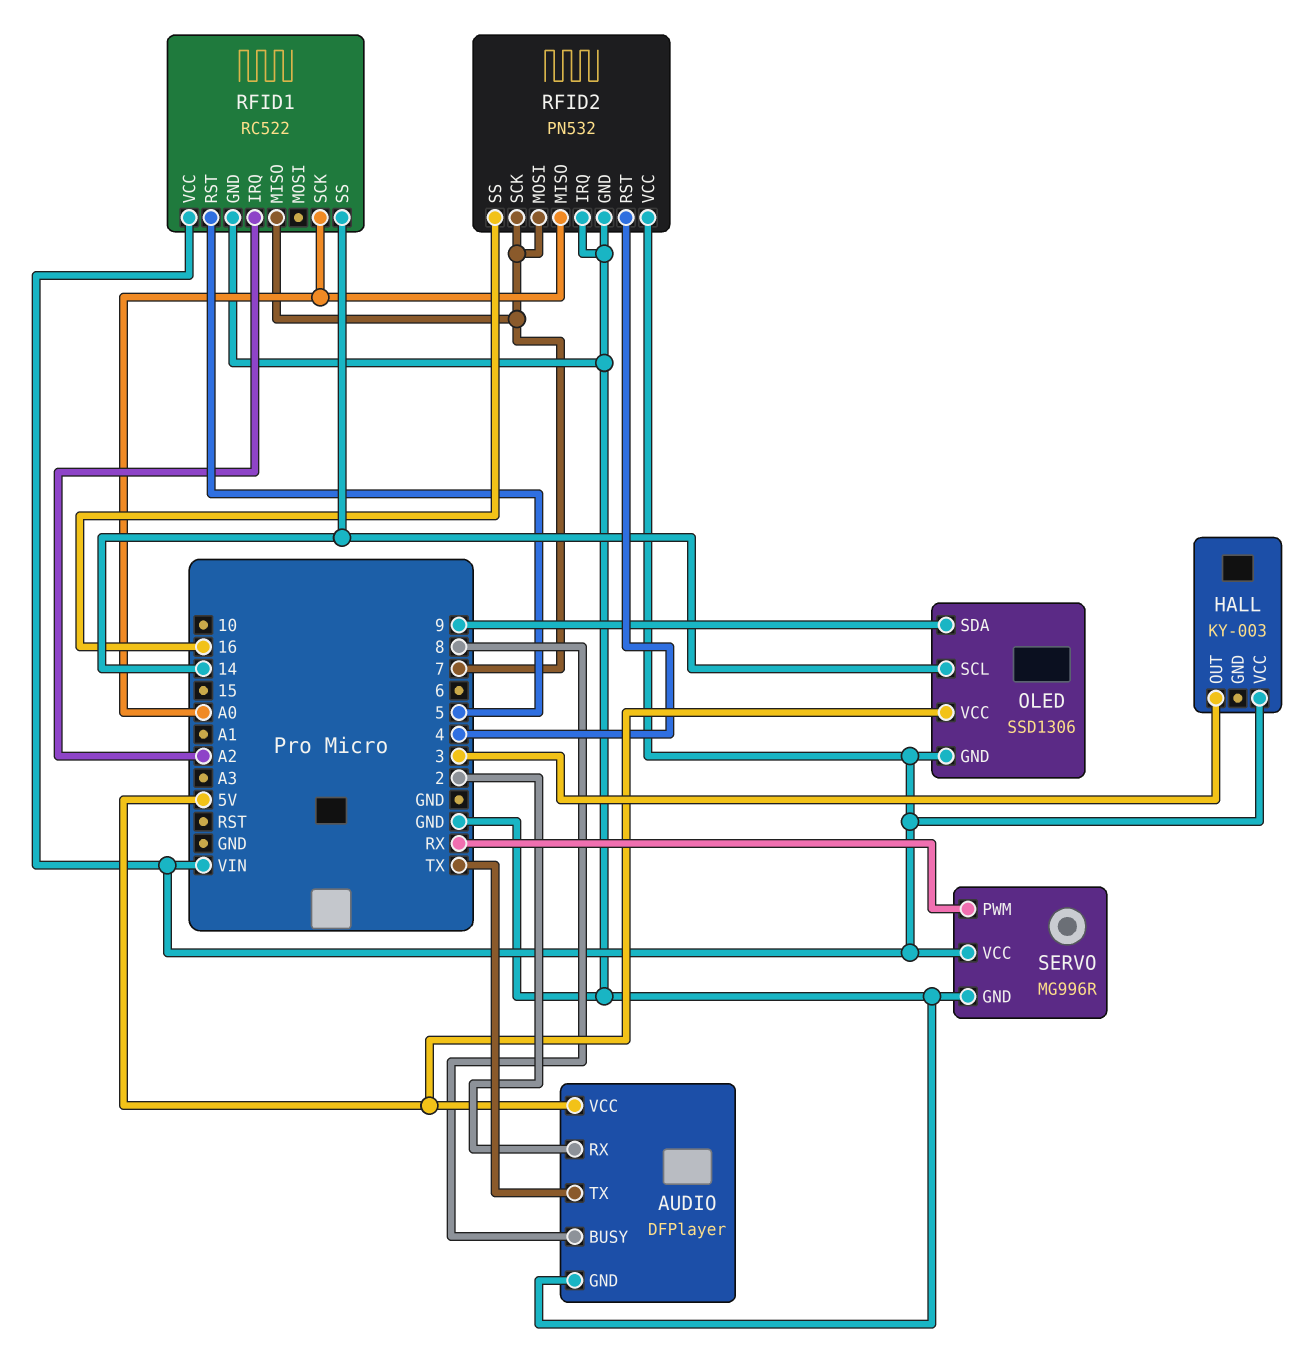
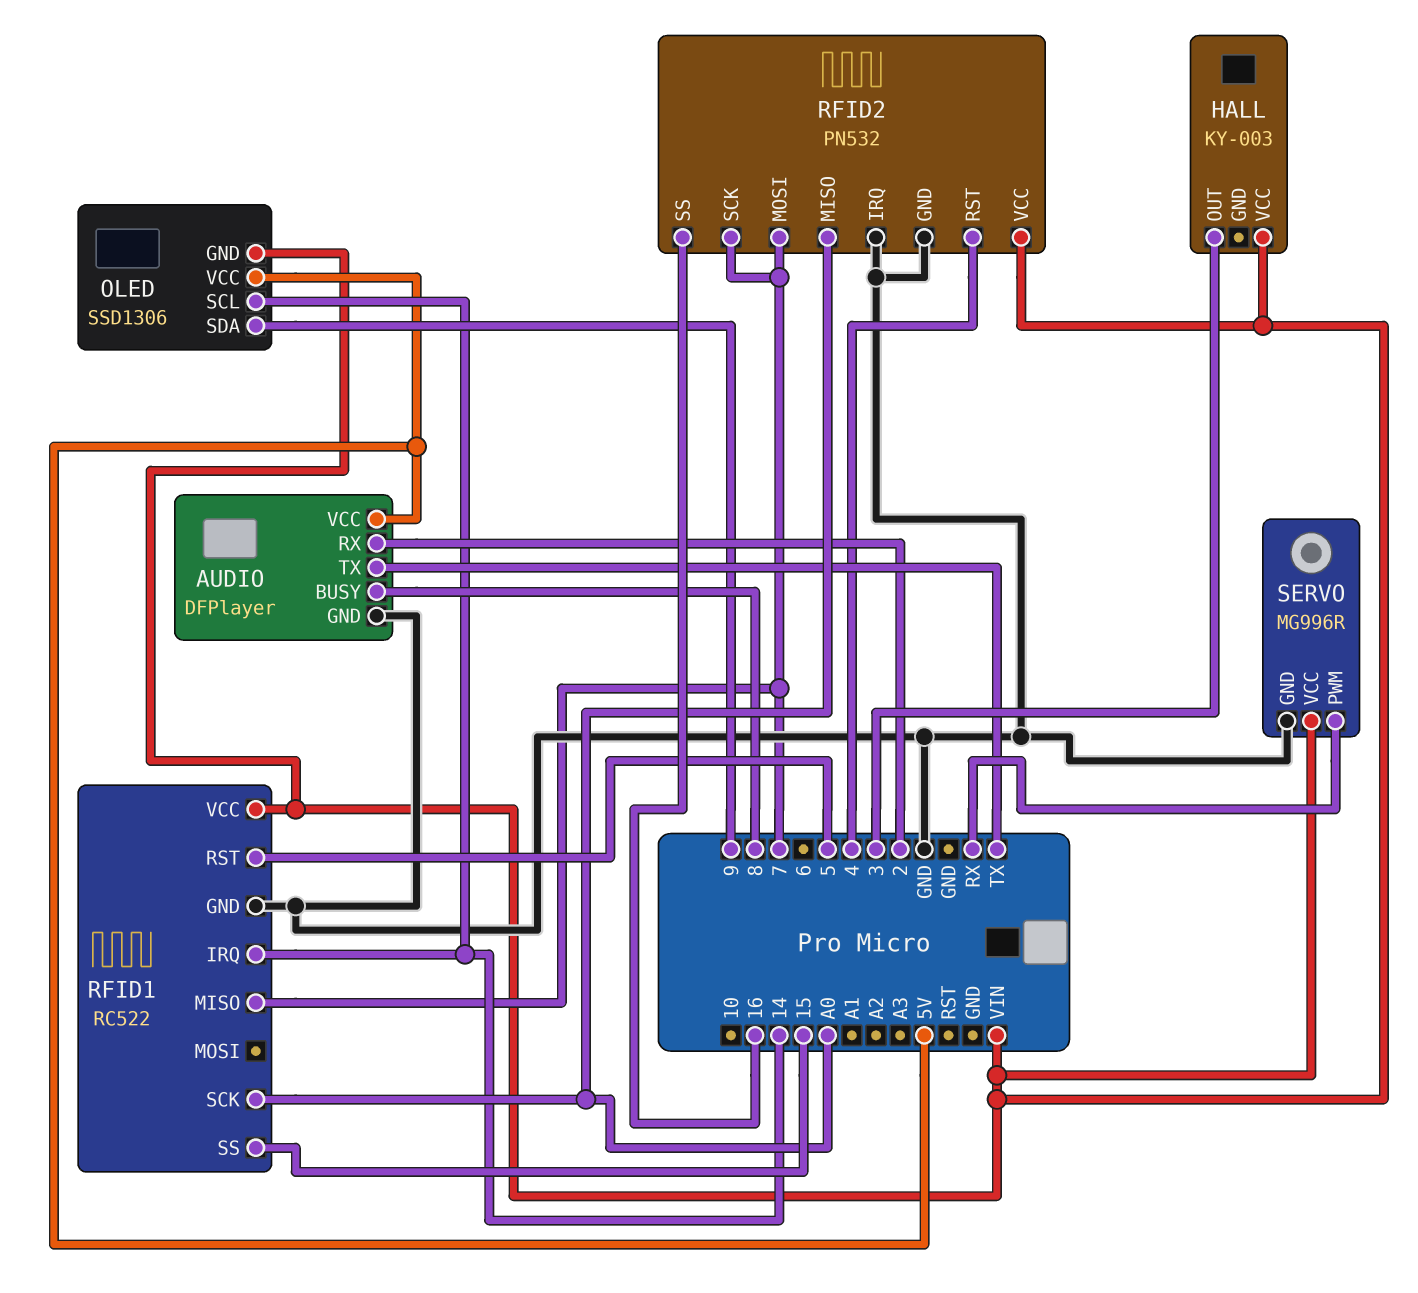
RFID1 pin IRQ: A2 -> 14
RFID1 pin SS: 14 -> 15

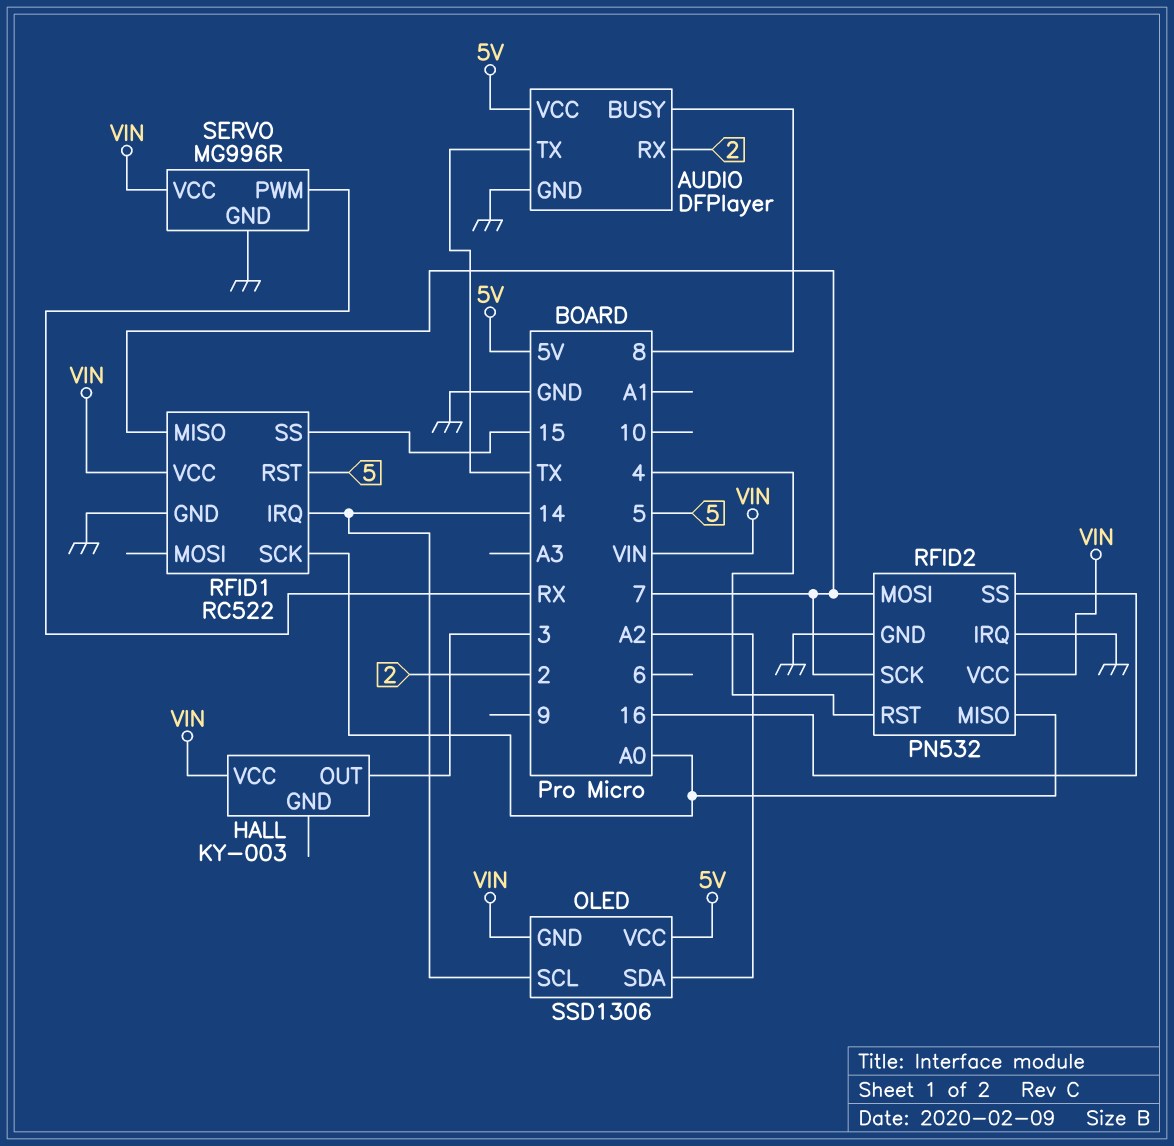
OLED pin SDA: 9 -> A2

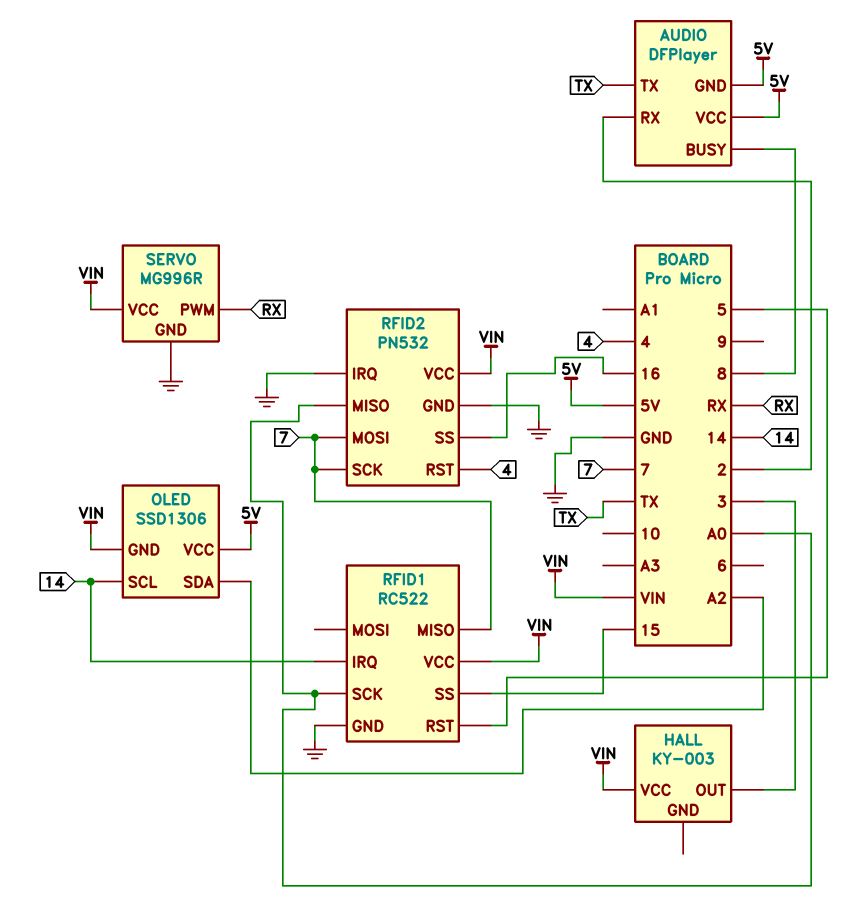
AUDIO pin GND: GND -> 5V

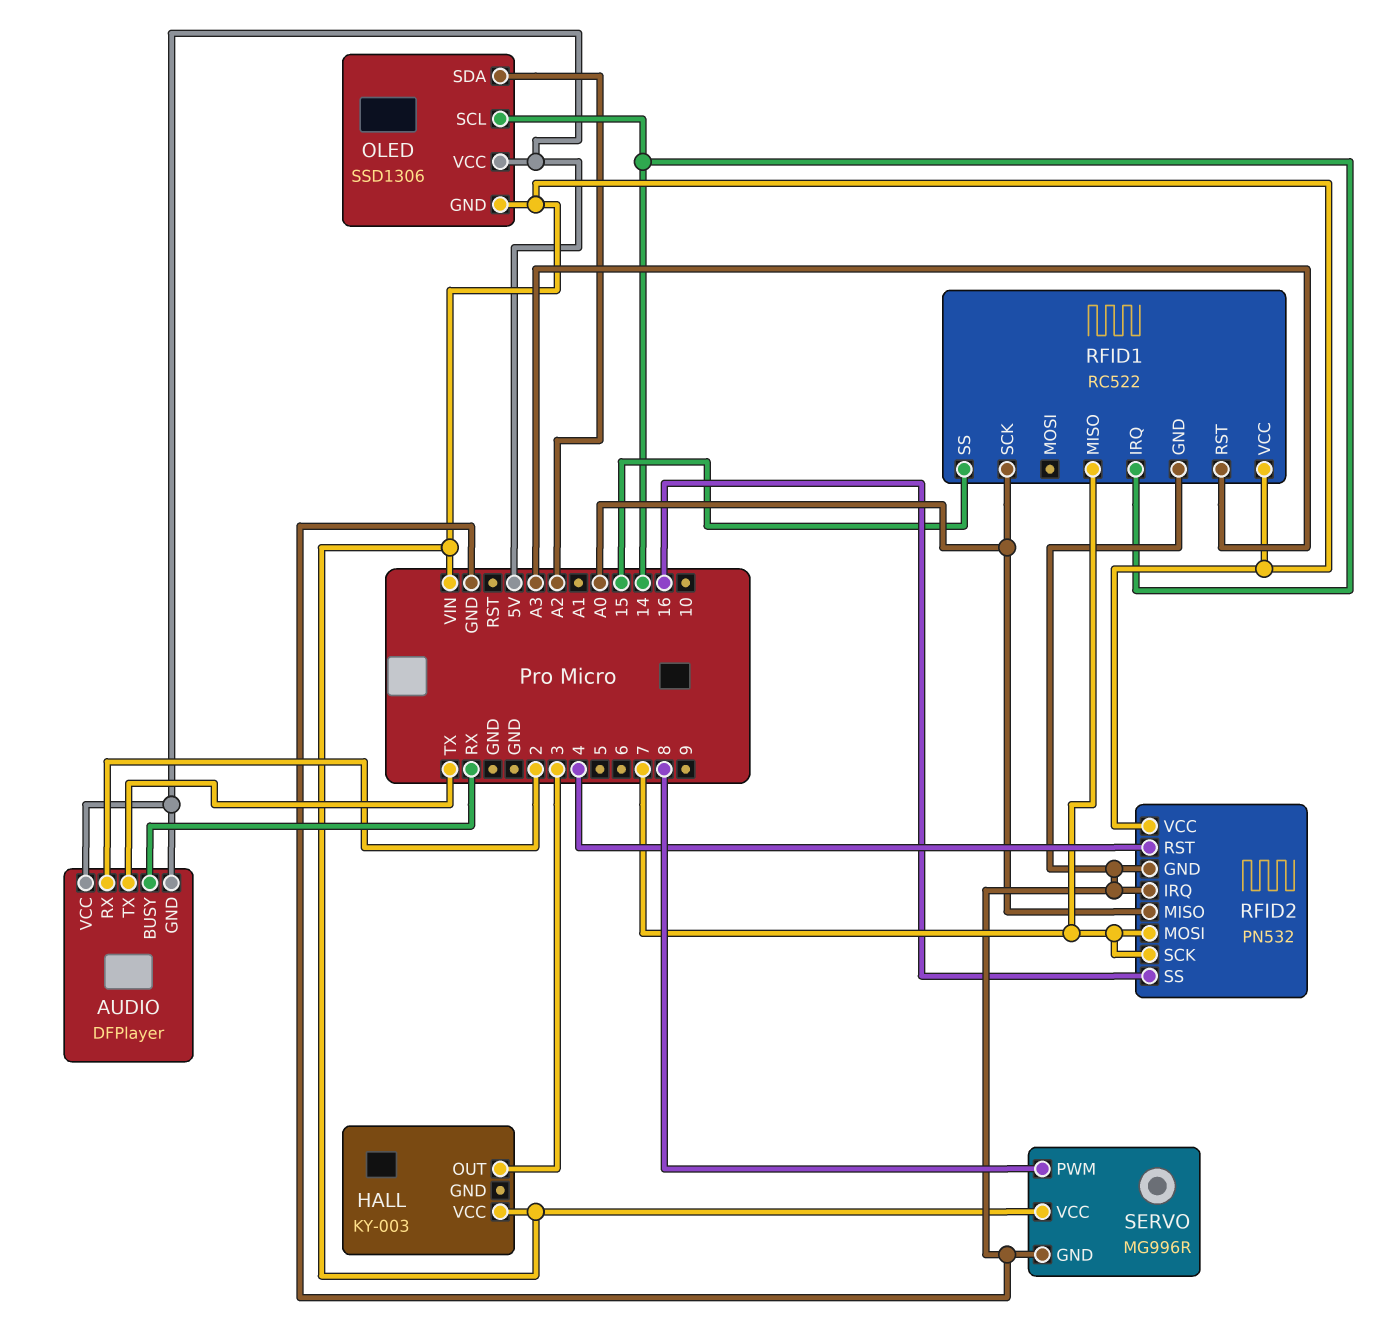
AUDIO pin BUSY: 8 -> RX
RFID1 pin RST: 5 -> A3
SERVO pin PWM: RX -> 8

